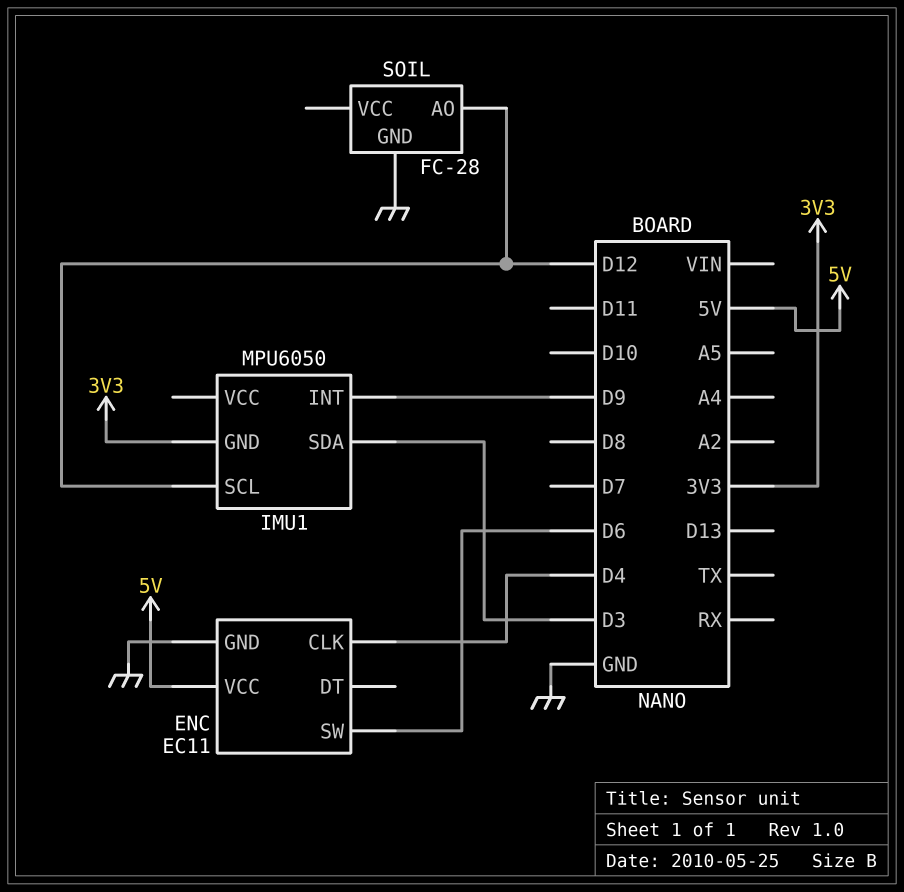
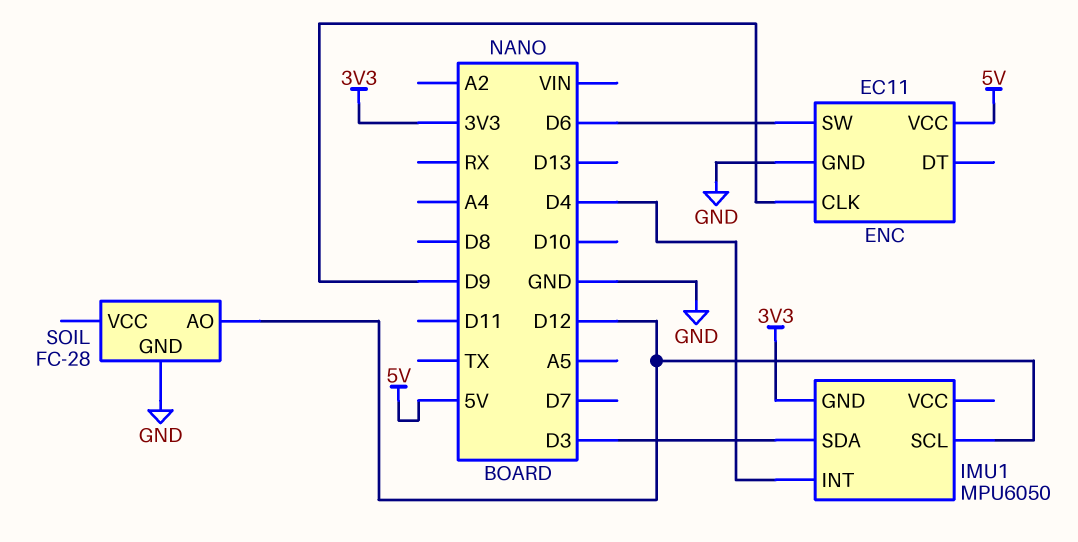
ENC pin CLK: D4 -> D9
IMU1 pin INT: D9 -> D4

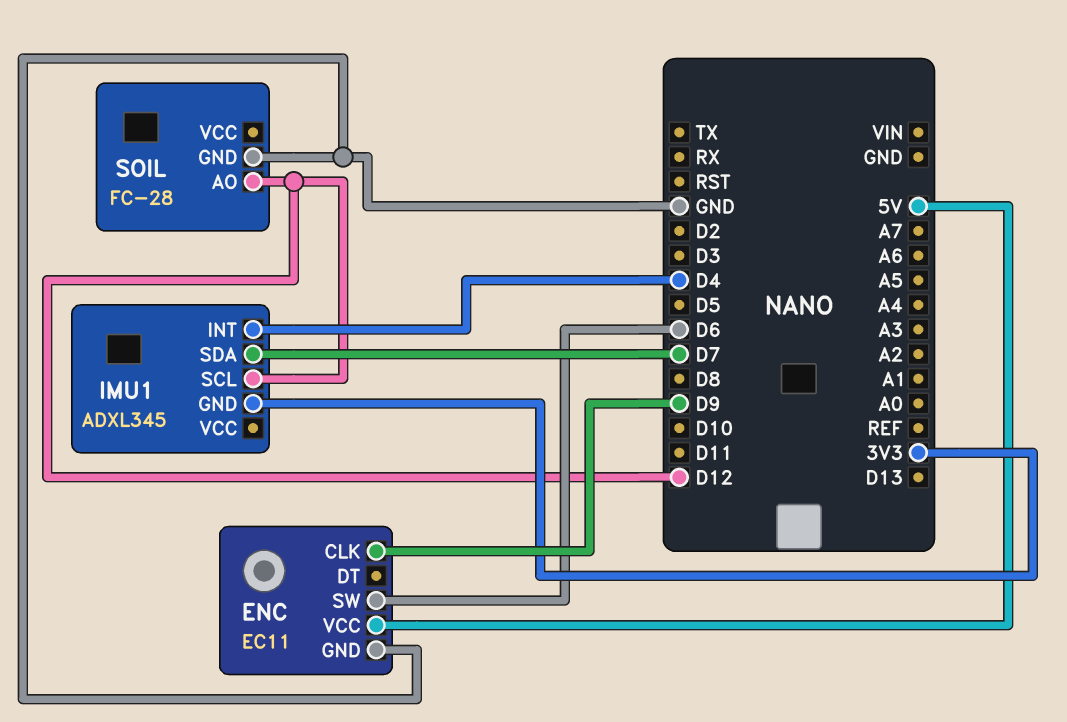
IMU1: MPU6050 -> ADXL345
IMU1 pin SDA: D3 -> D7

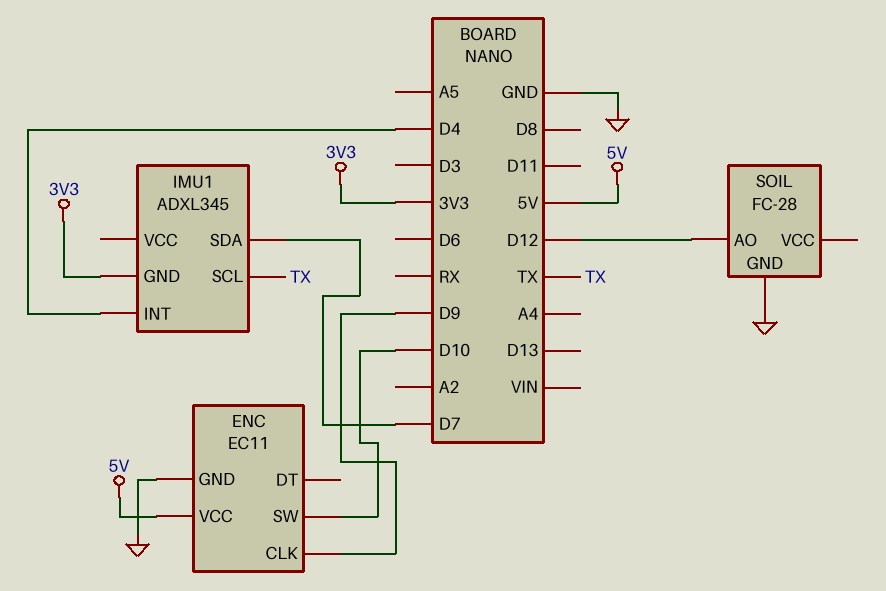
ENC pin SW: D6 -> D10
IMU1 pin SCL: D12 -> TX

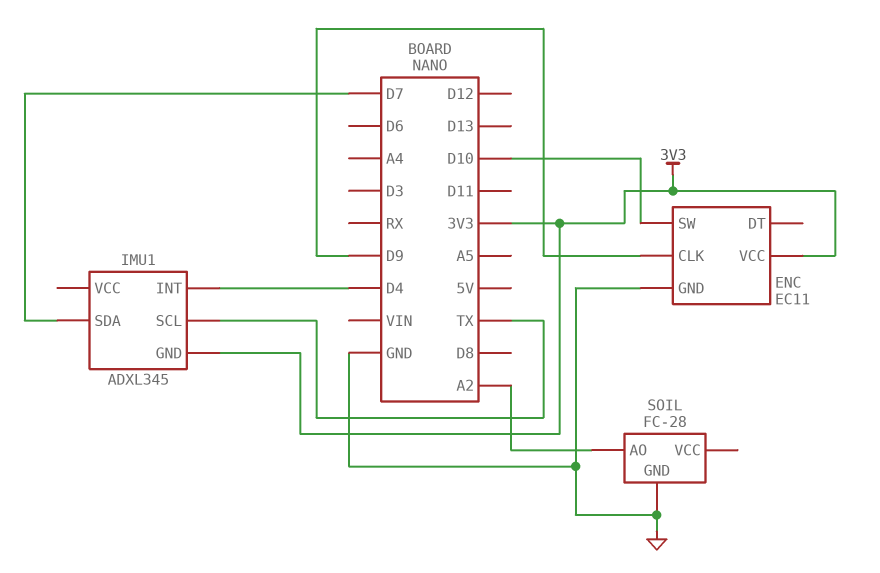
ENC pin VCC: 5V -> 3V3
SOIL pin AO: D12 -> A2

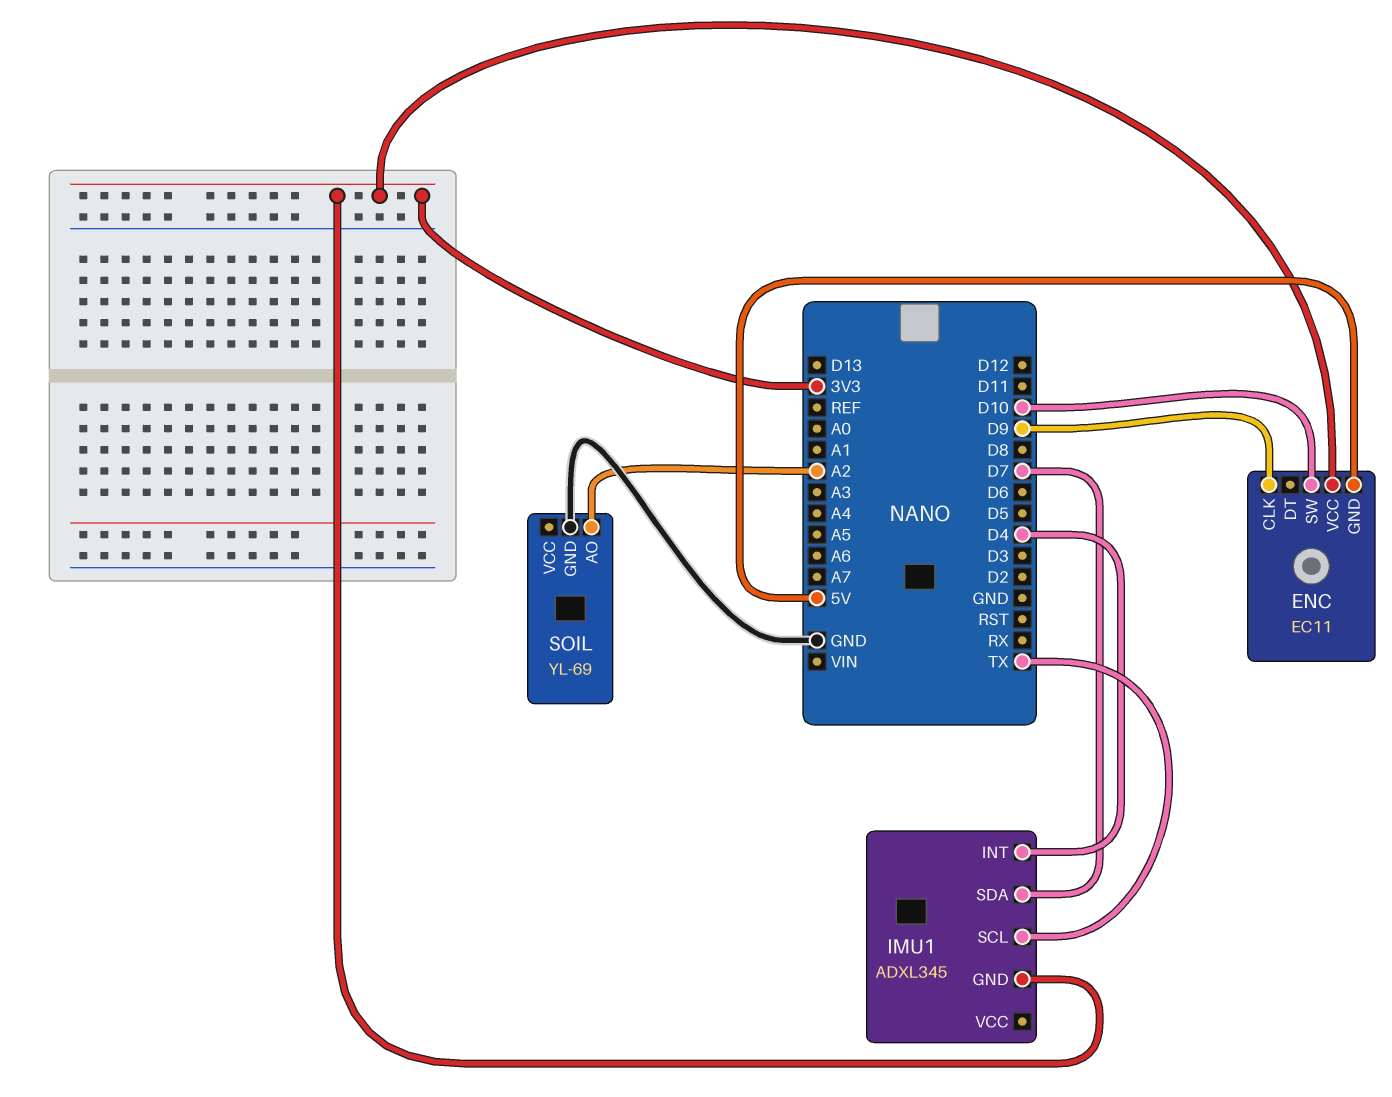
ENC pin GND: GND -> 5V
SOIL: FC-28 -> YL-69

